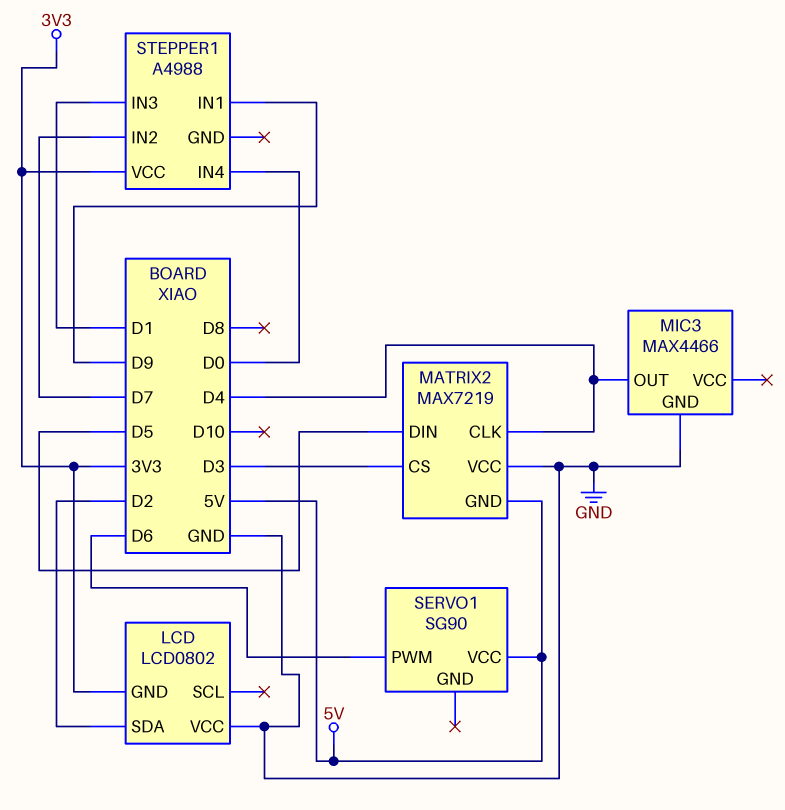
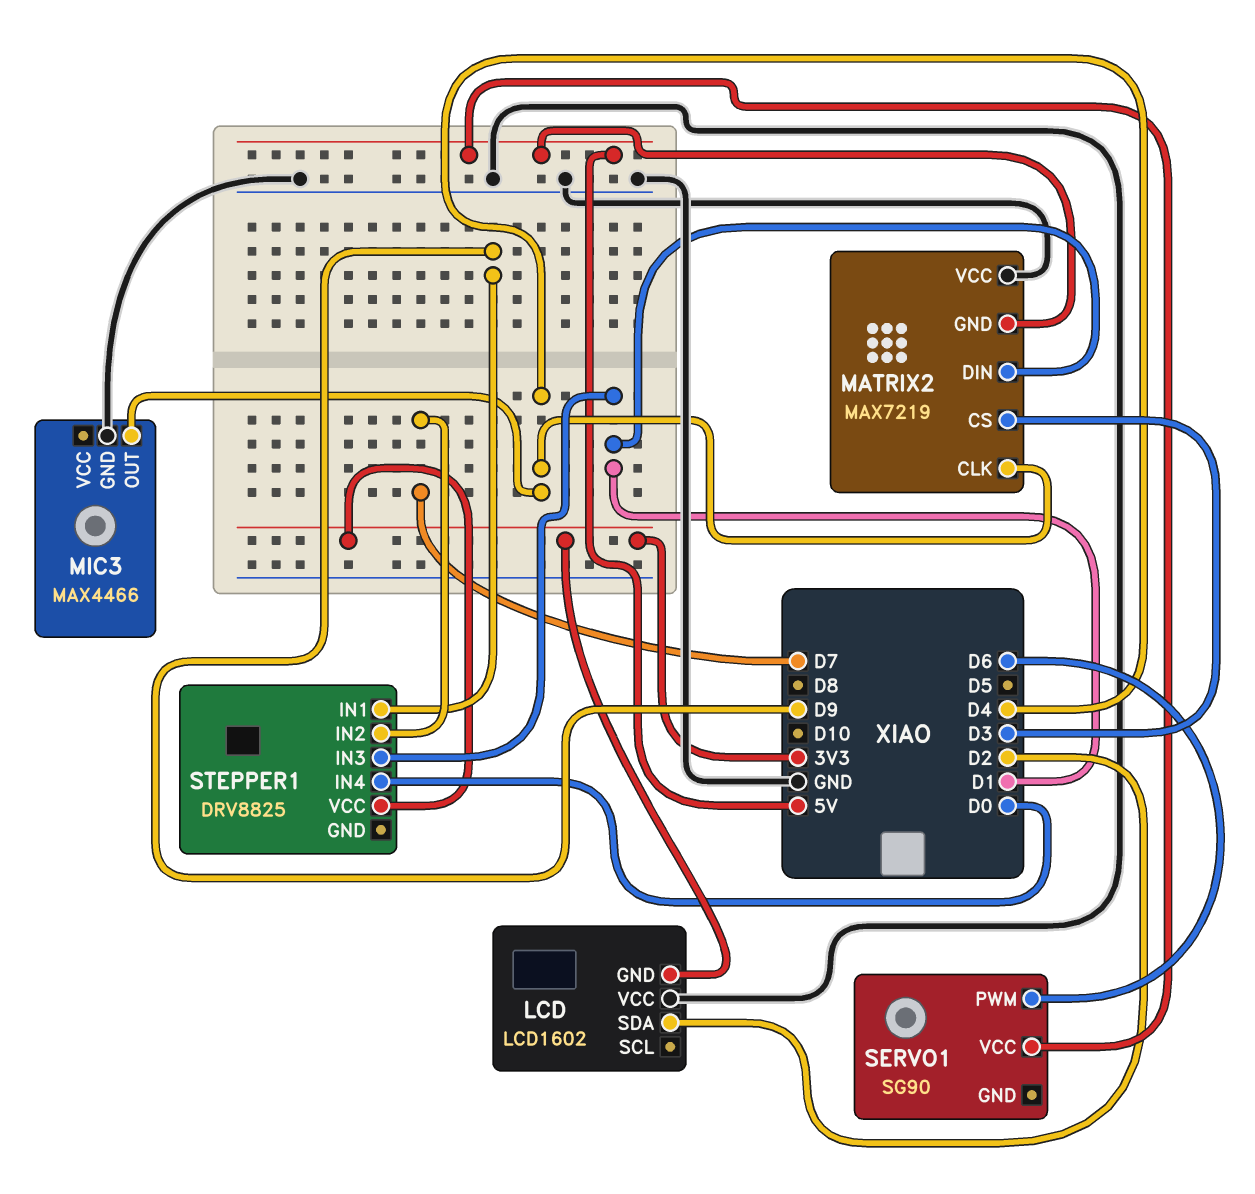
LCD: LCD0802 -> LCD1602
MATRIX2 pin DIN: D5 -> D1
STEPPER1: A4988 -> DRV8825

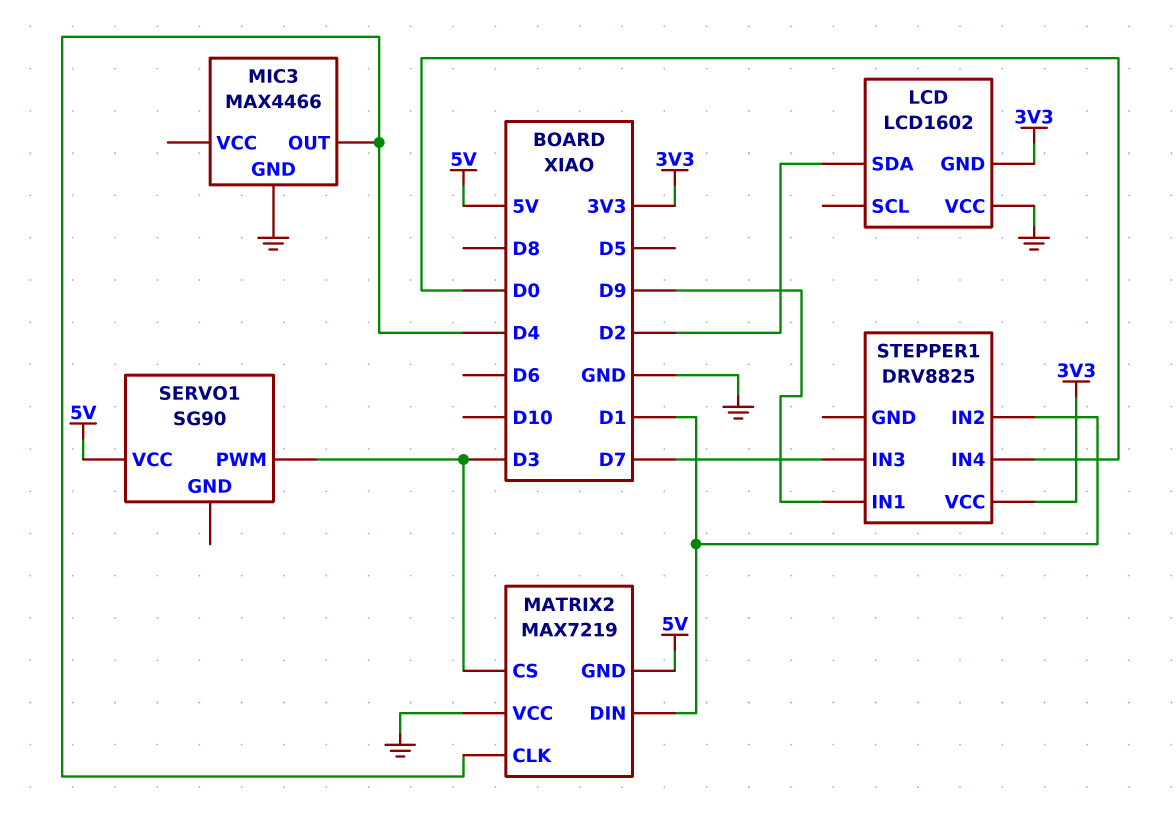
SERVO1 pin PWM: D6 -> D3
STEPPER1 pin IN2: D7 -> D1
STEPPER1 pin IN3: D1 -> D7

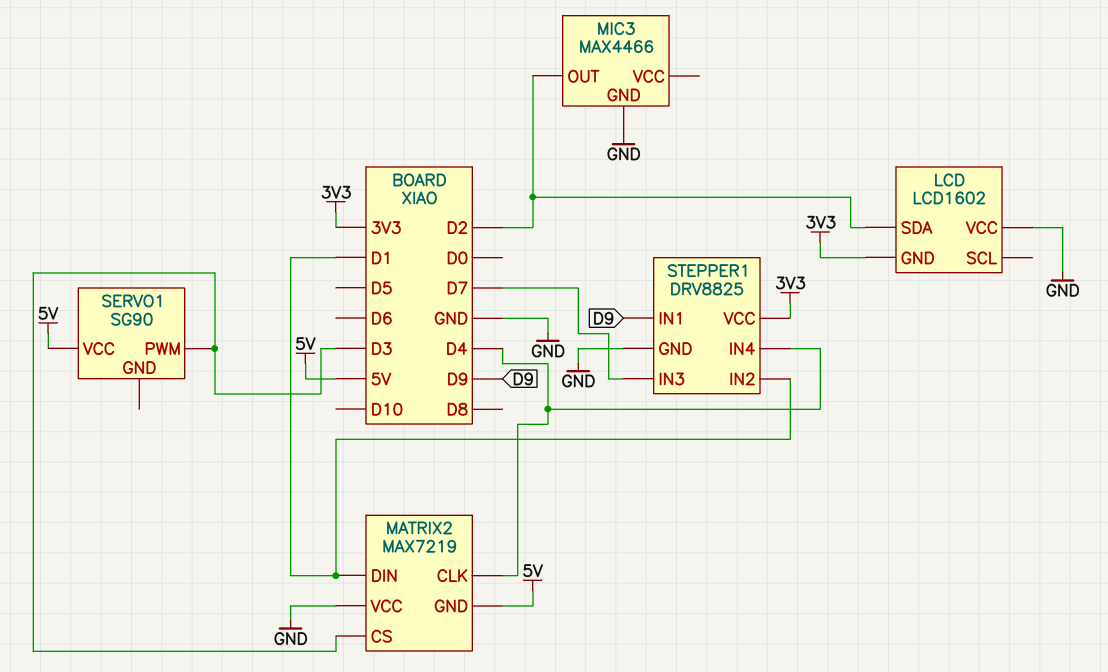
MIC3 pin OUT: D4 -> D2
STEPPER1 pin GND: none -> GND
STEPPER1 pin IN4: D0 -> D4

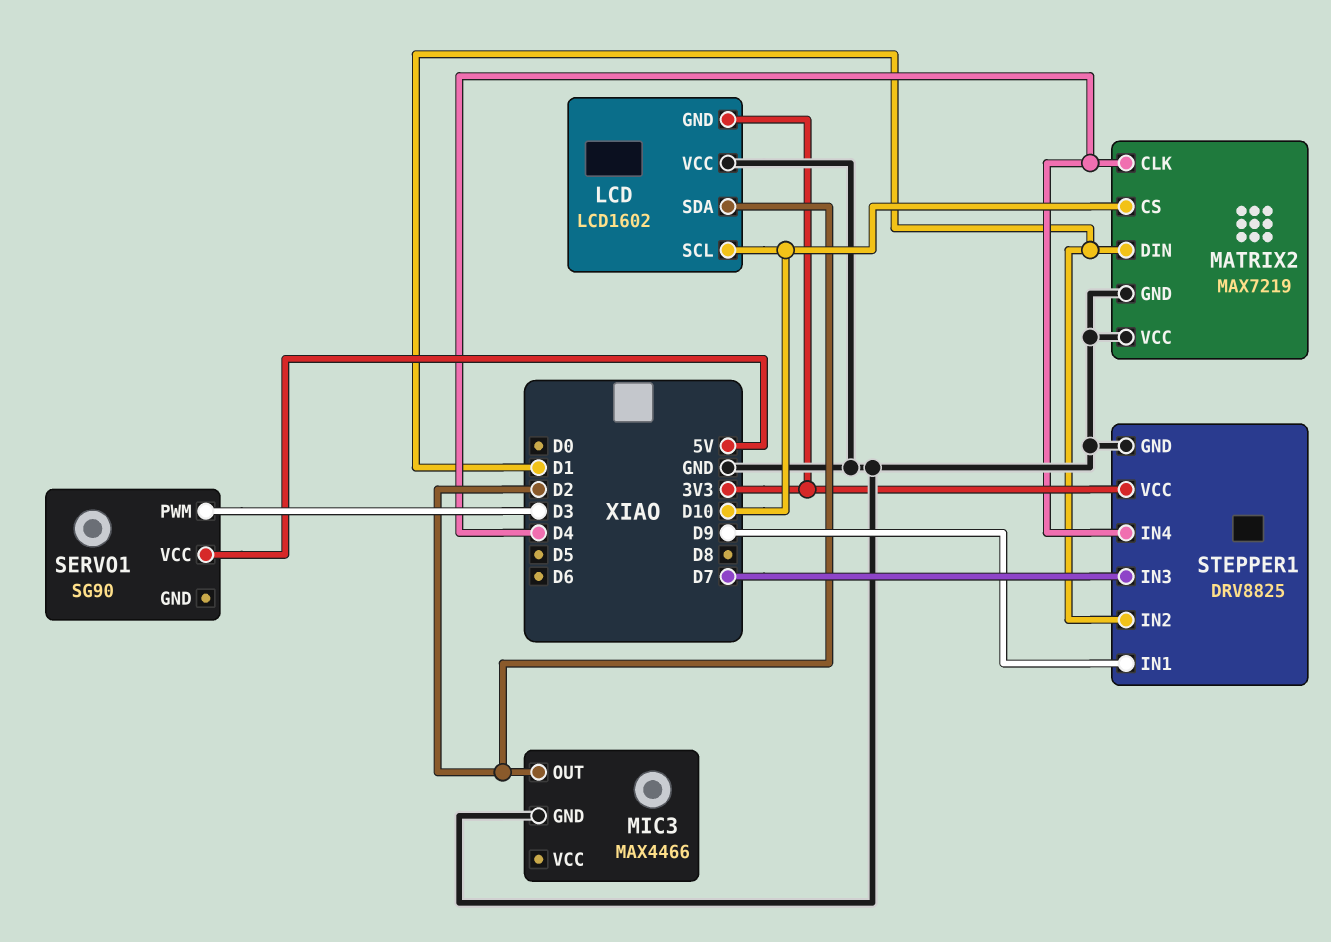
LCD pin SCL: none -> D10
MATRIX2 pin CS: D3 -> D10
MATRIX2 pin GND: 5V -> GND

